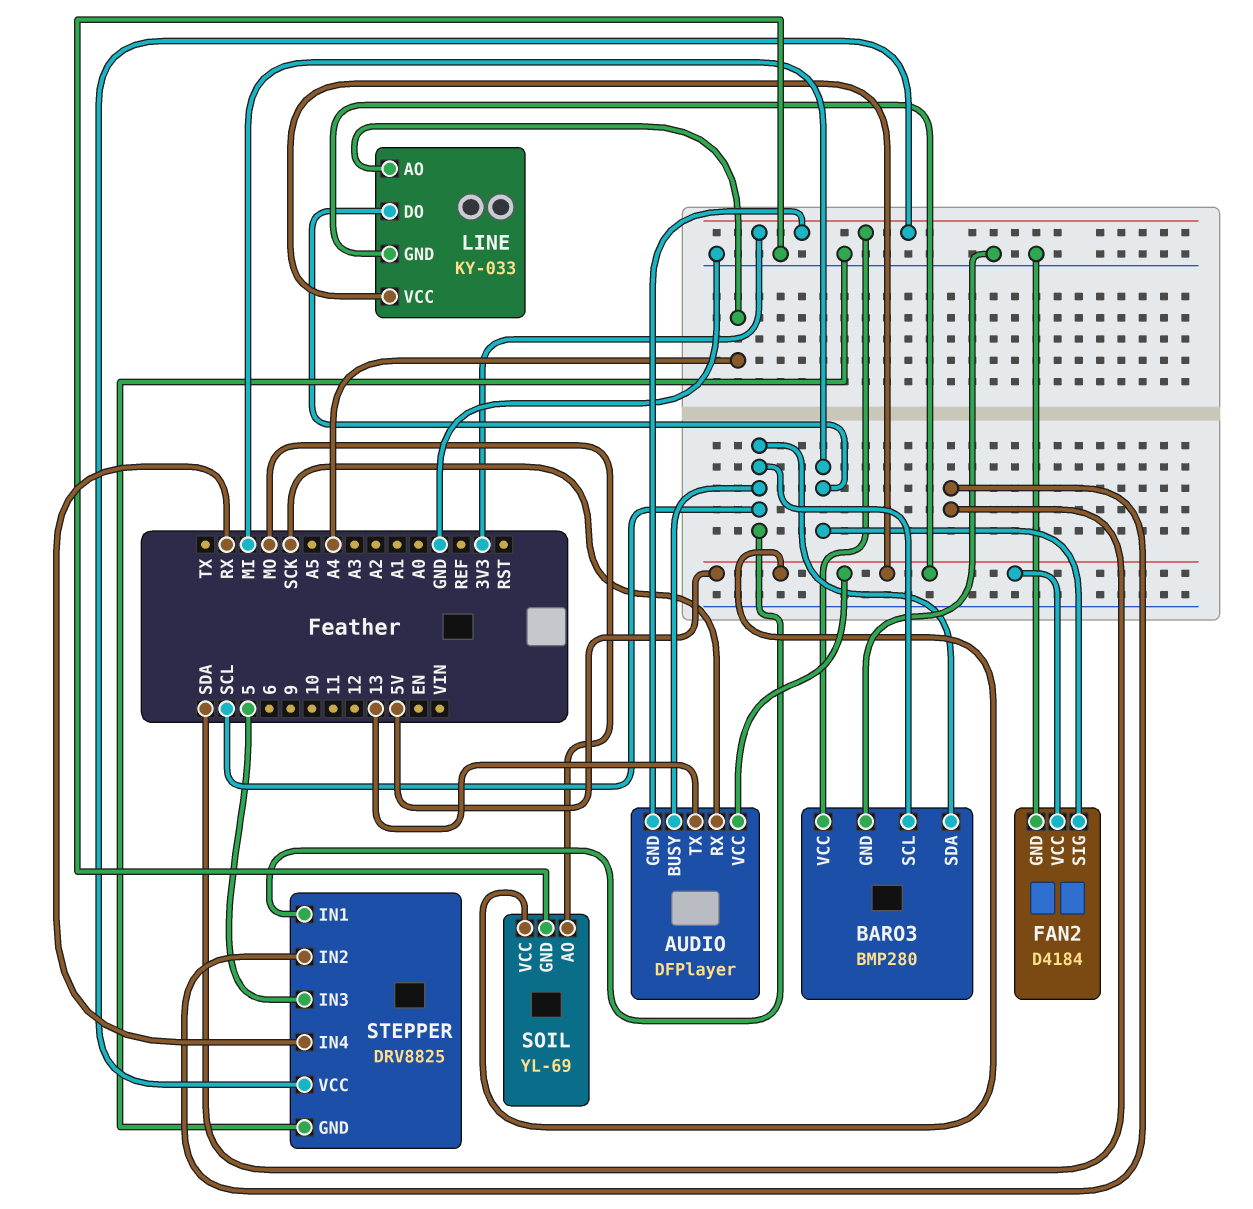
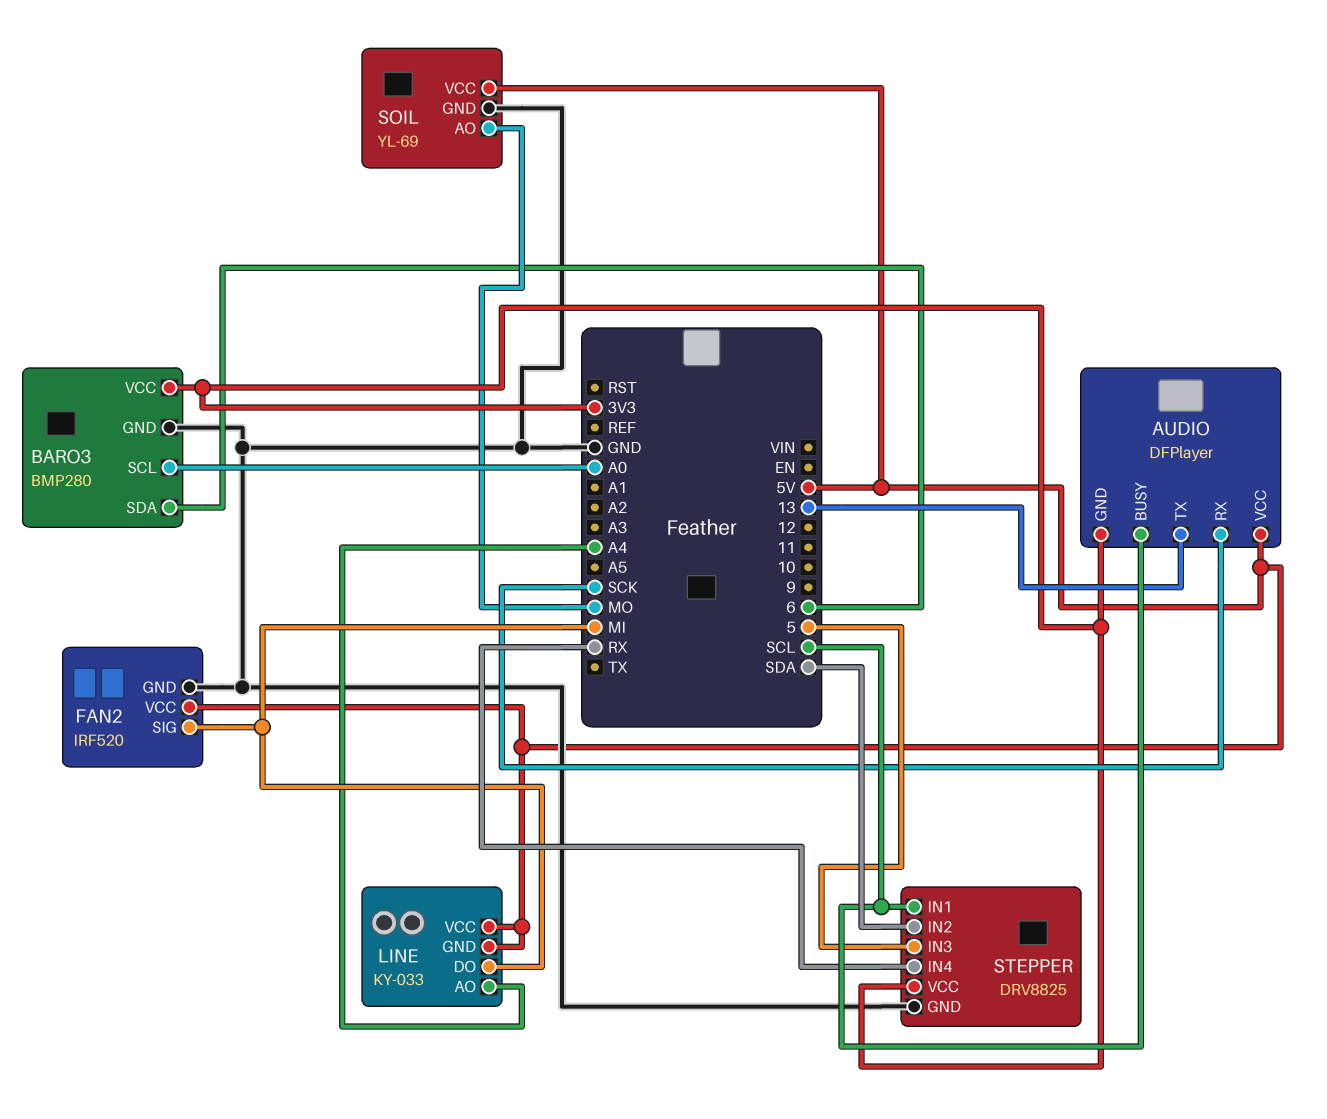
BARO3 pin SCL: SCL -> A0
BARO3 pin SDA: SCL -> 6
FAN2: D4184 -> IRF520

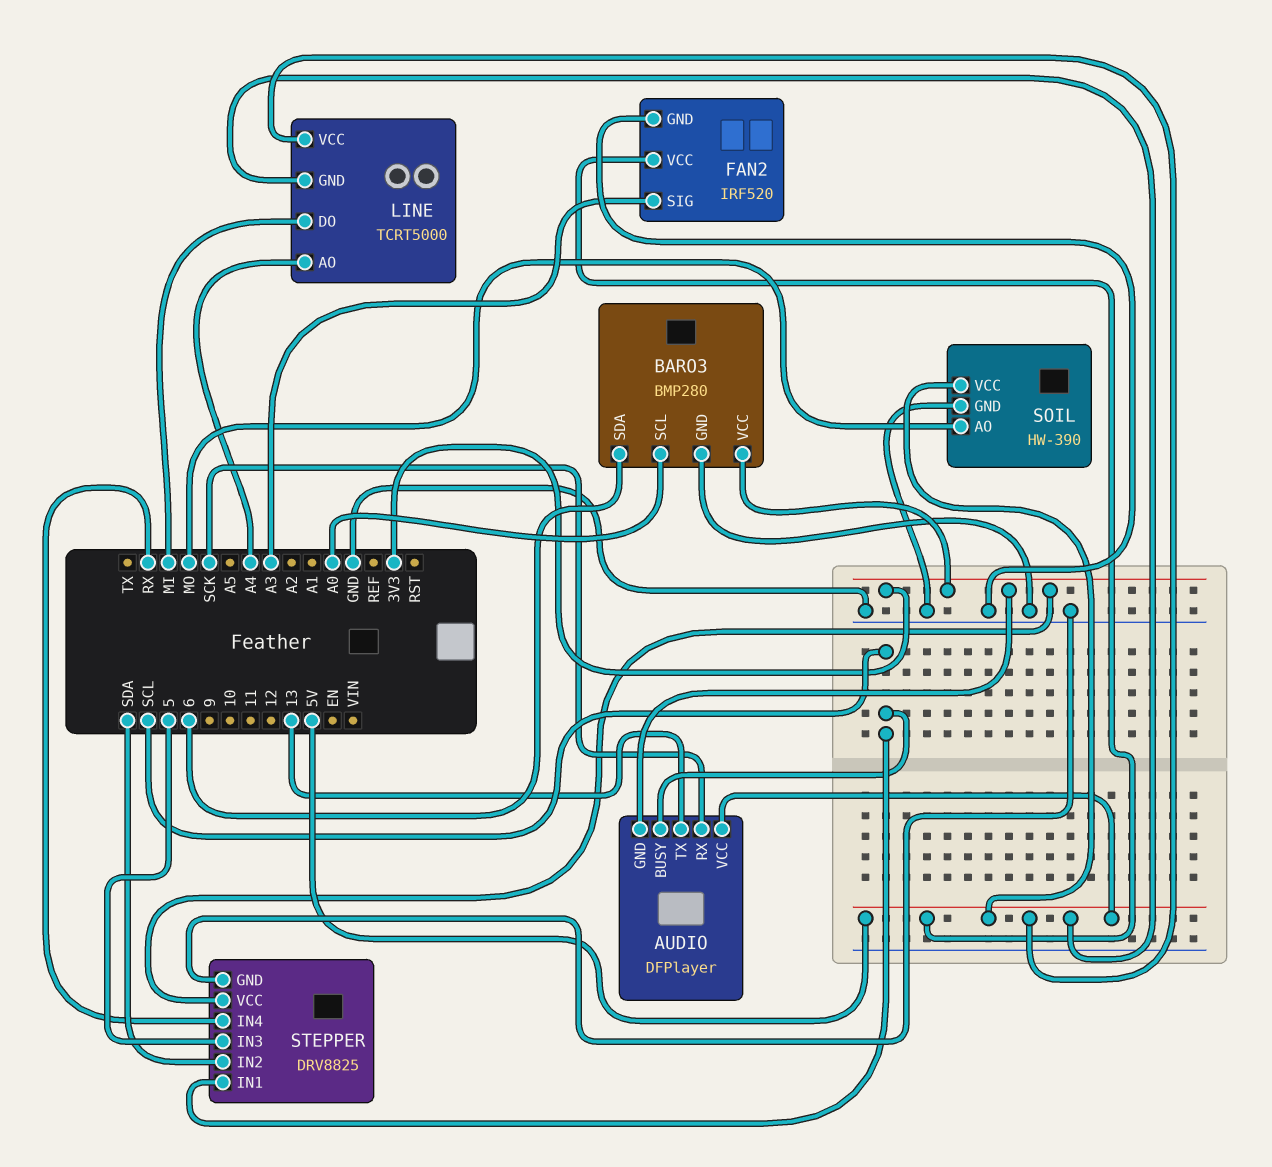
FAN2 pin SIG: MI -> A3
LINE: KY-033 -> TCRT5000
SOIL: YL-69 -> HW-390

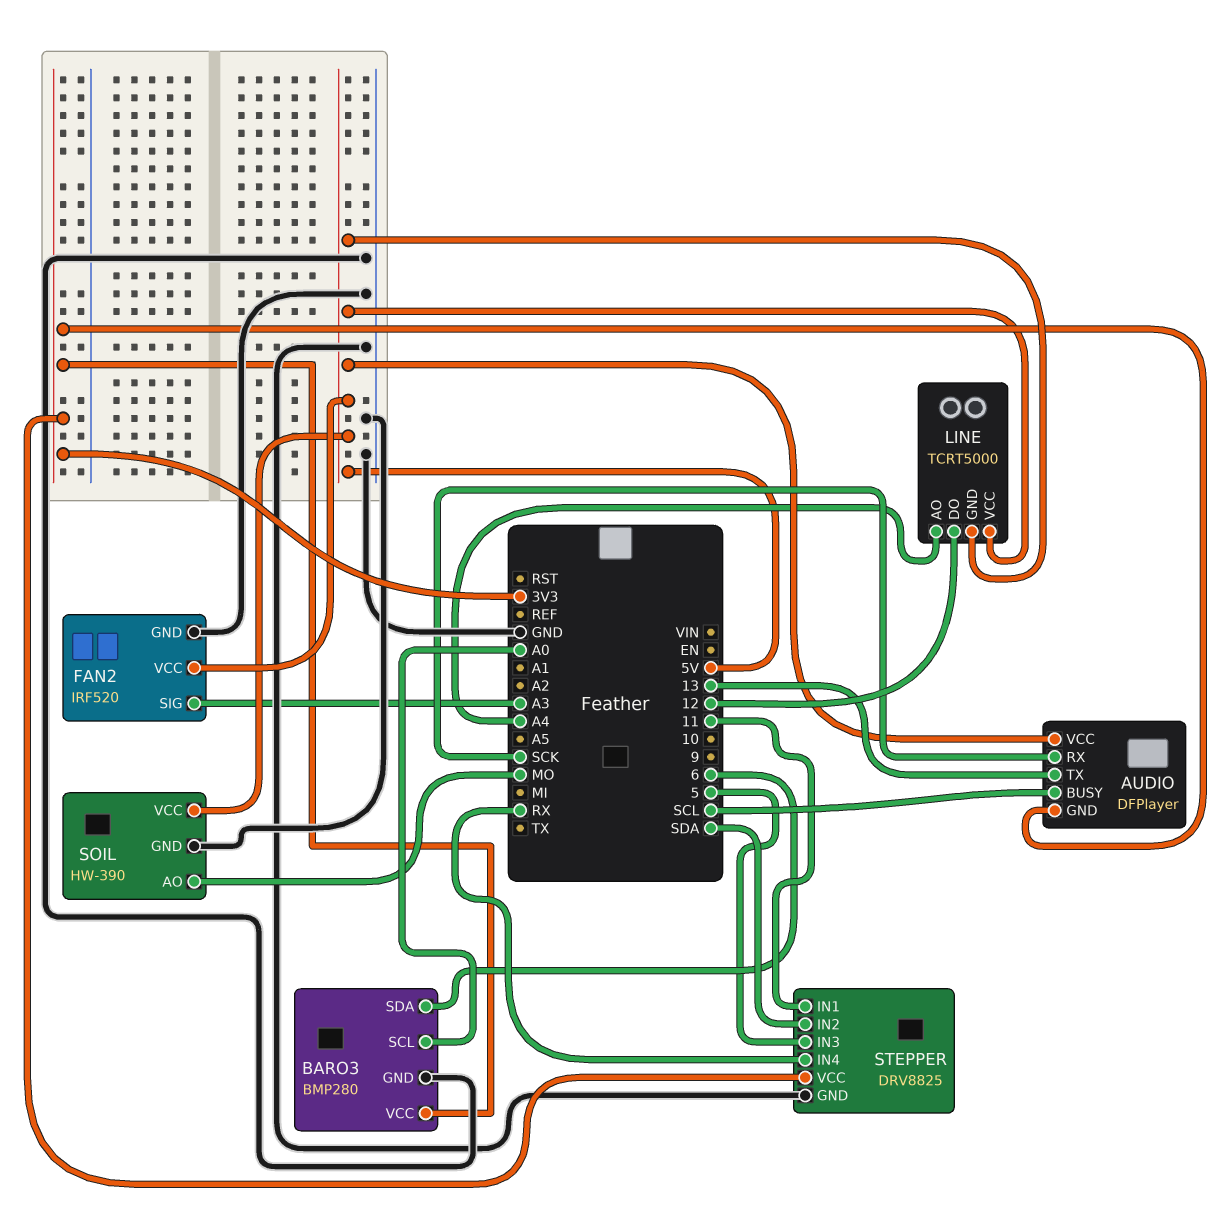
LINE pin DO: MI -> 12
STEPPER pin IN1: SCL -> 11

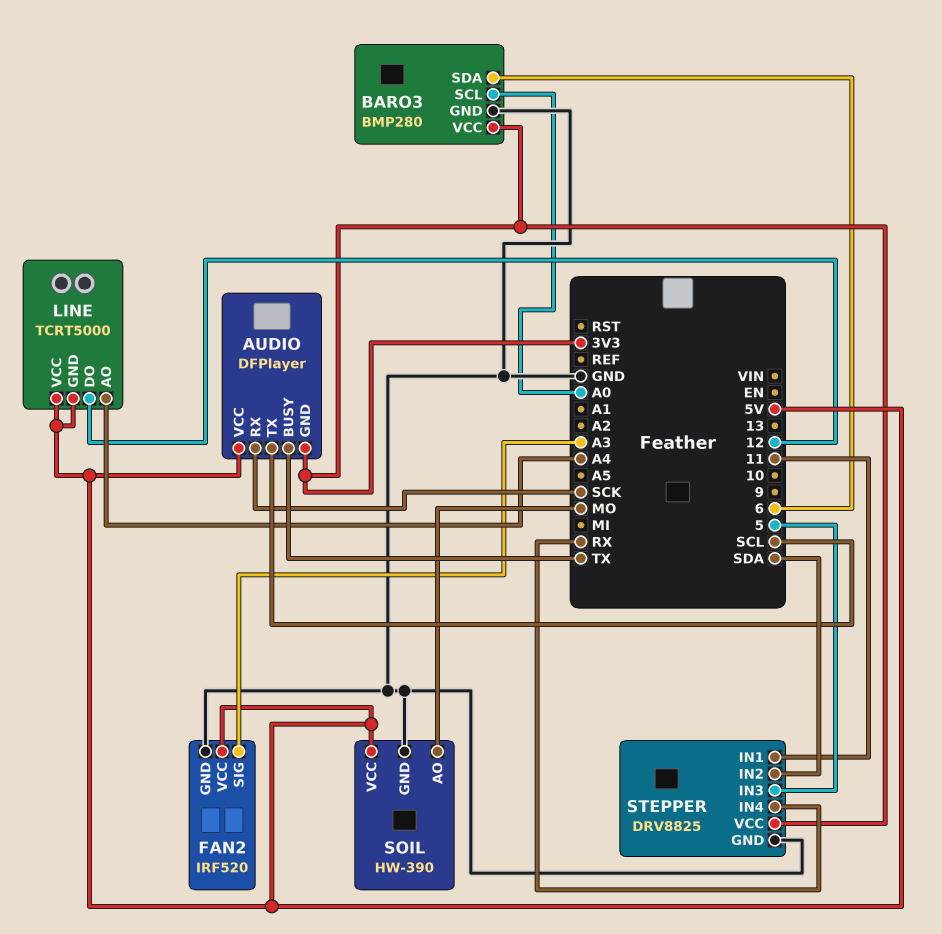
AUDIO pin BUSY: SCL -> TX
AUDIO pin TX: 13 -> SCL

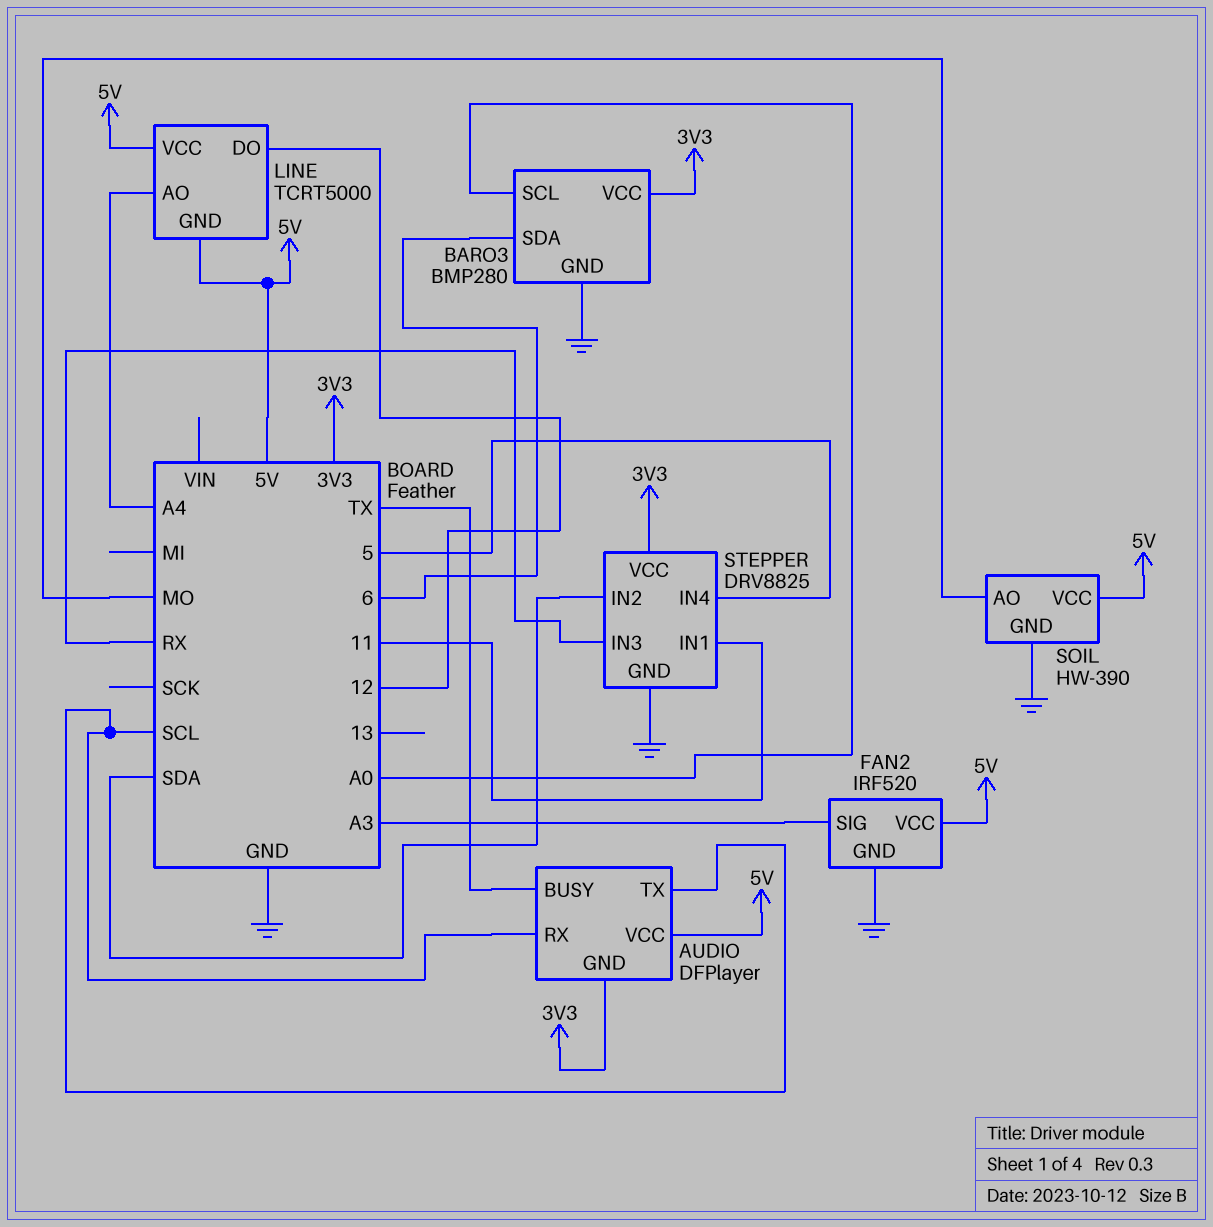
AUDIO pin RX: SCK -> SCL
STEPPER pin IN3: 5 -> RX
STEPPER pin IN4: RX -> 5

